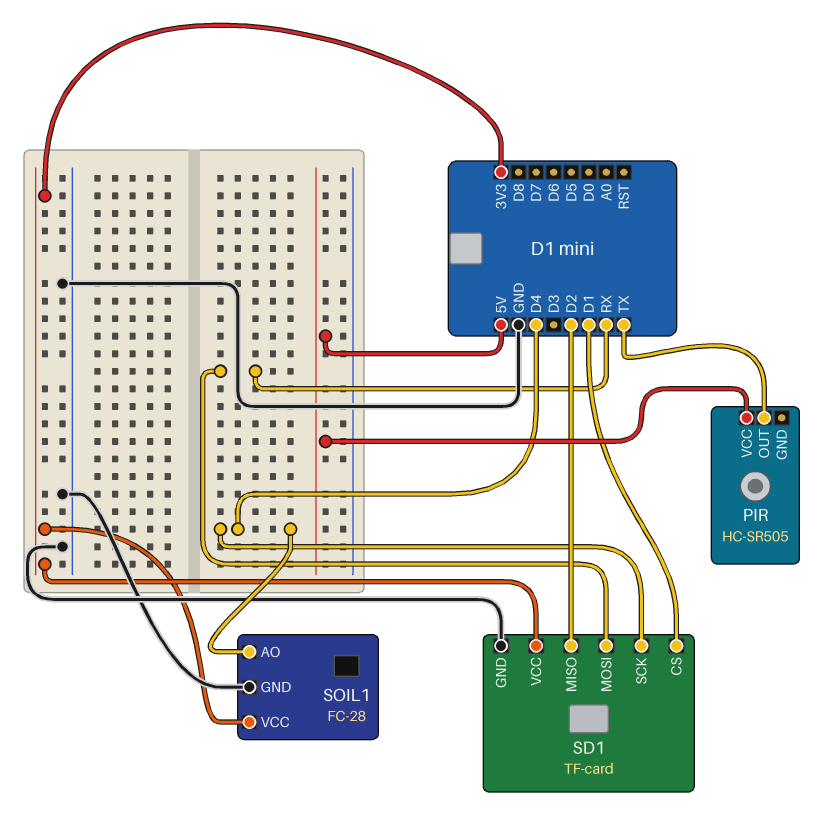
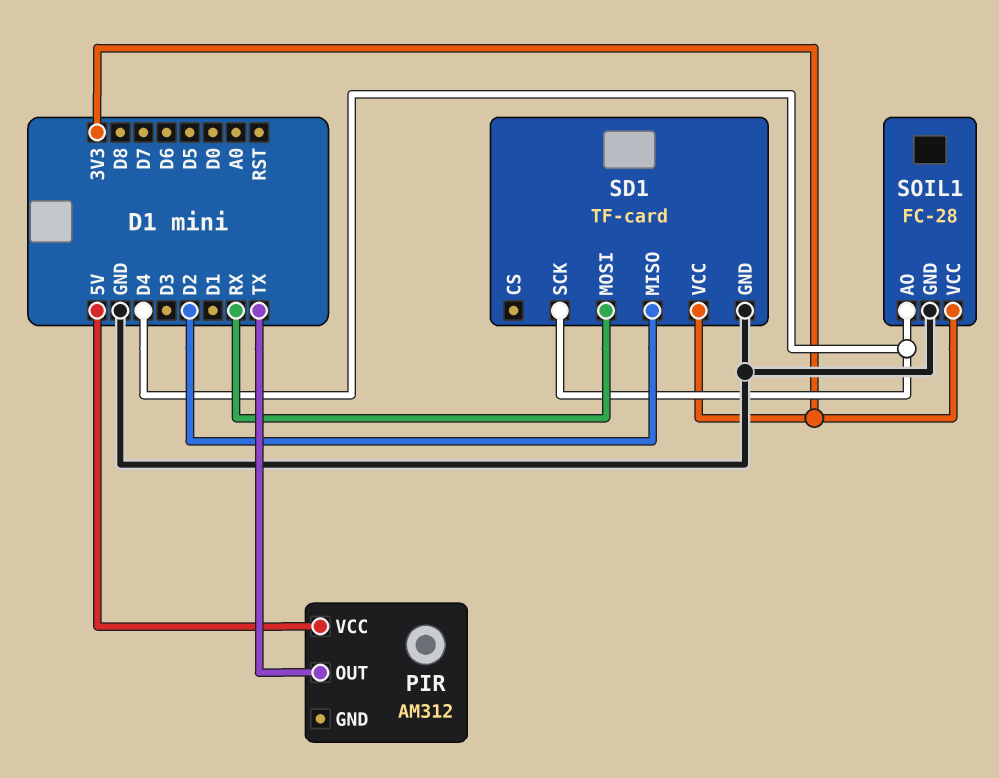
PIR: HC-SR505 -> AM312
SD1 pin CS: D1 -> none

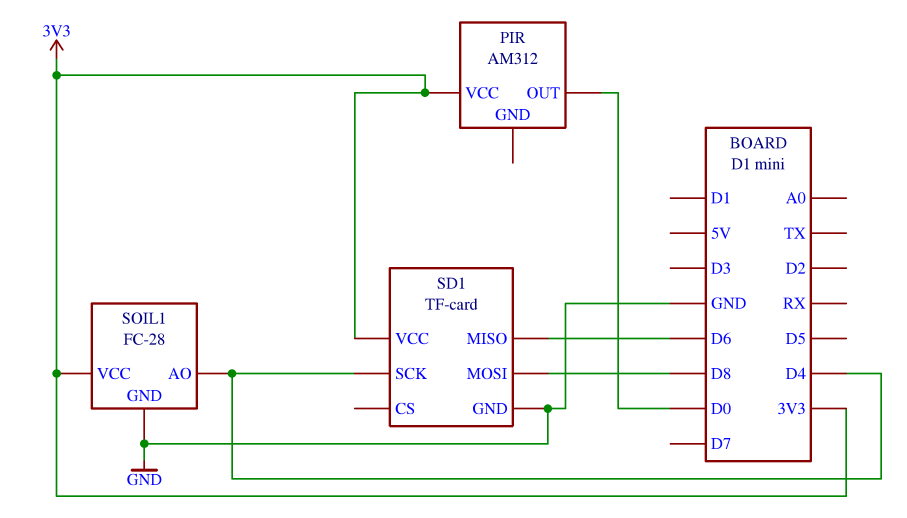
PIR pin OUT: TX -> D0
PIR pin VCC: 5V -> 3V3
SD1 pin MISO: D2 -> D6
SD1 pin MOSI: RX -> D8

